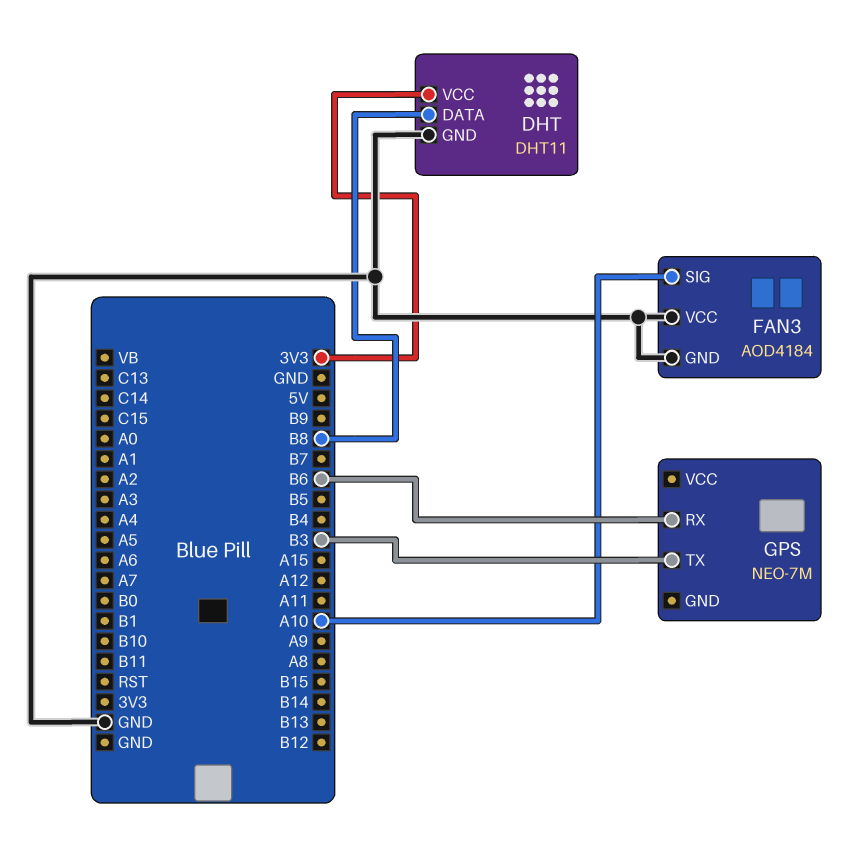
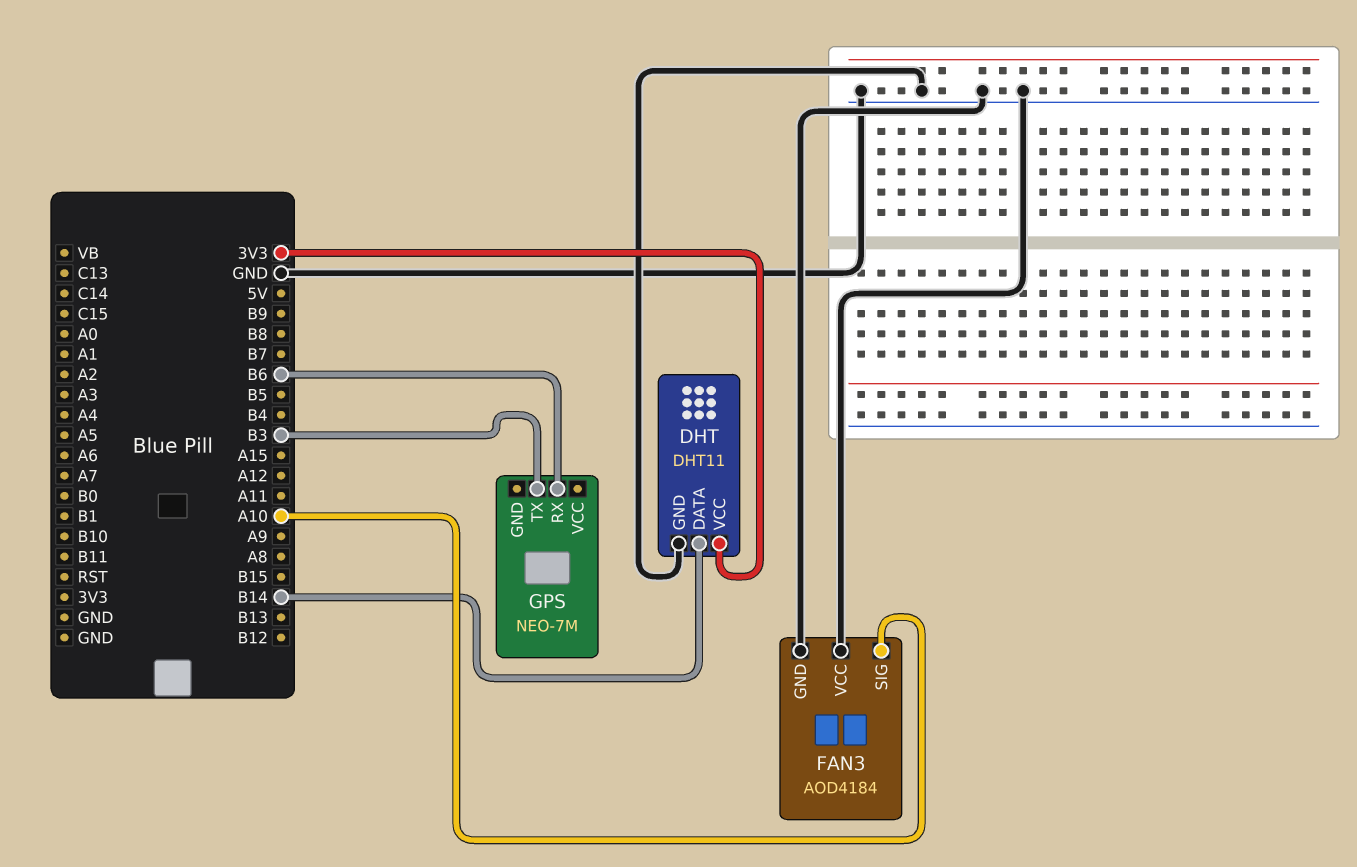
DHT pin DATA: B8 -> B14

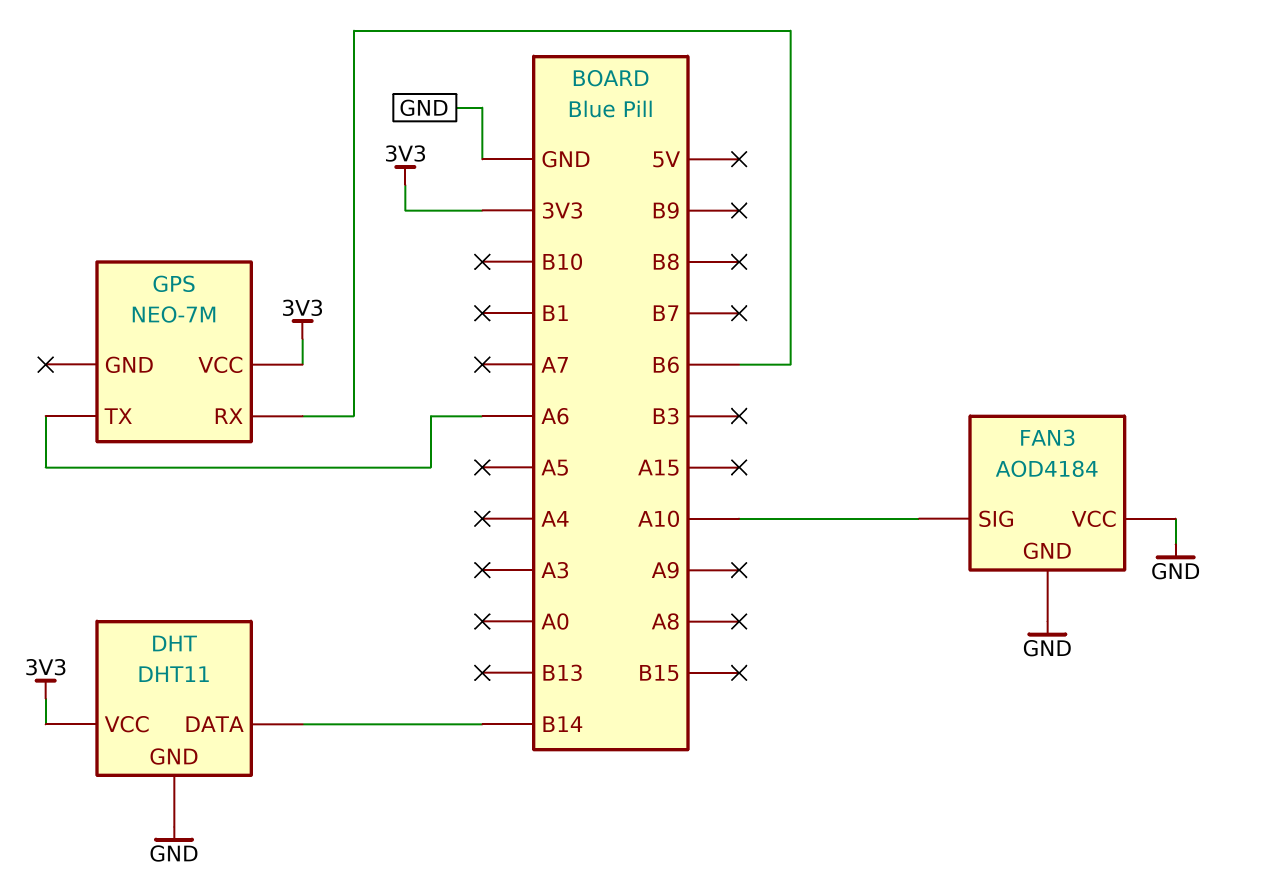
GPS pin TX: B3 -> A6
GPS pin VCC: none -> 3V3

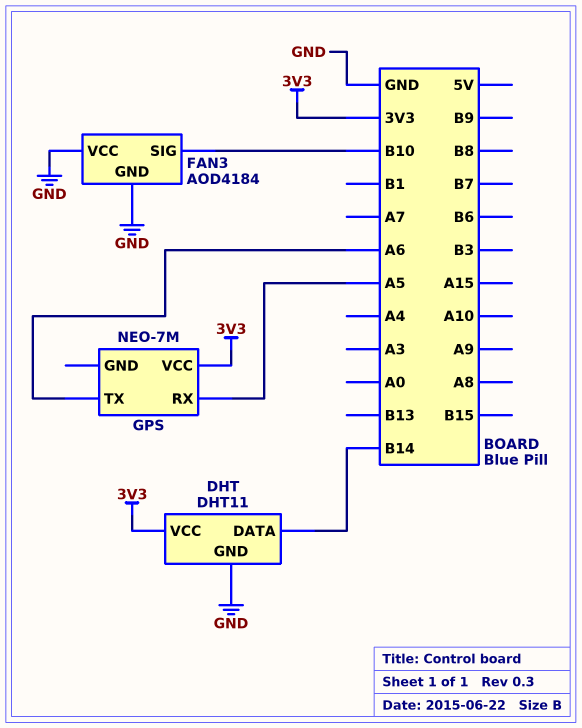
FAN3 pin SIG: A10 -> B10
GPS pin RX: B6 -> A5

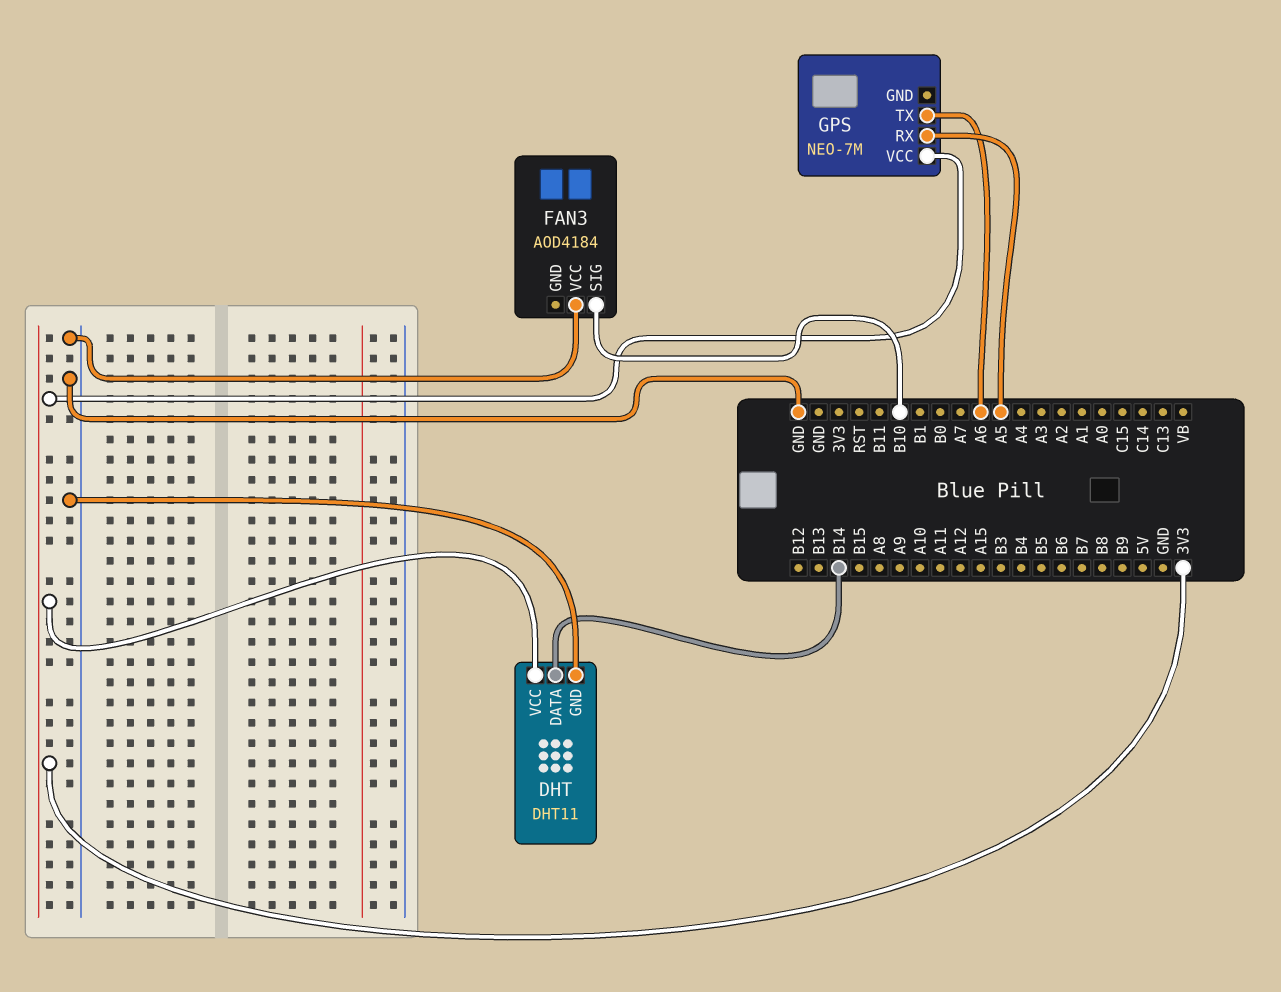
FAN3 pin GND: GND -> none

